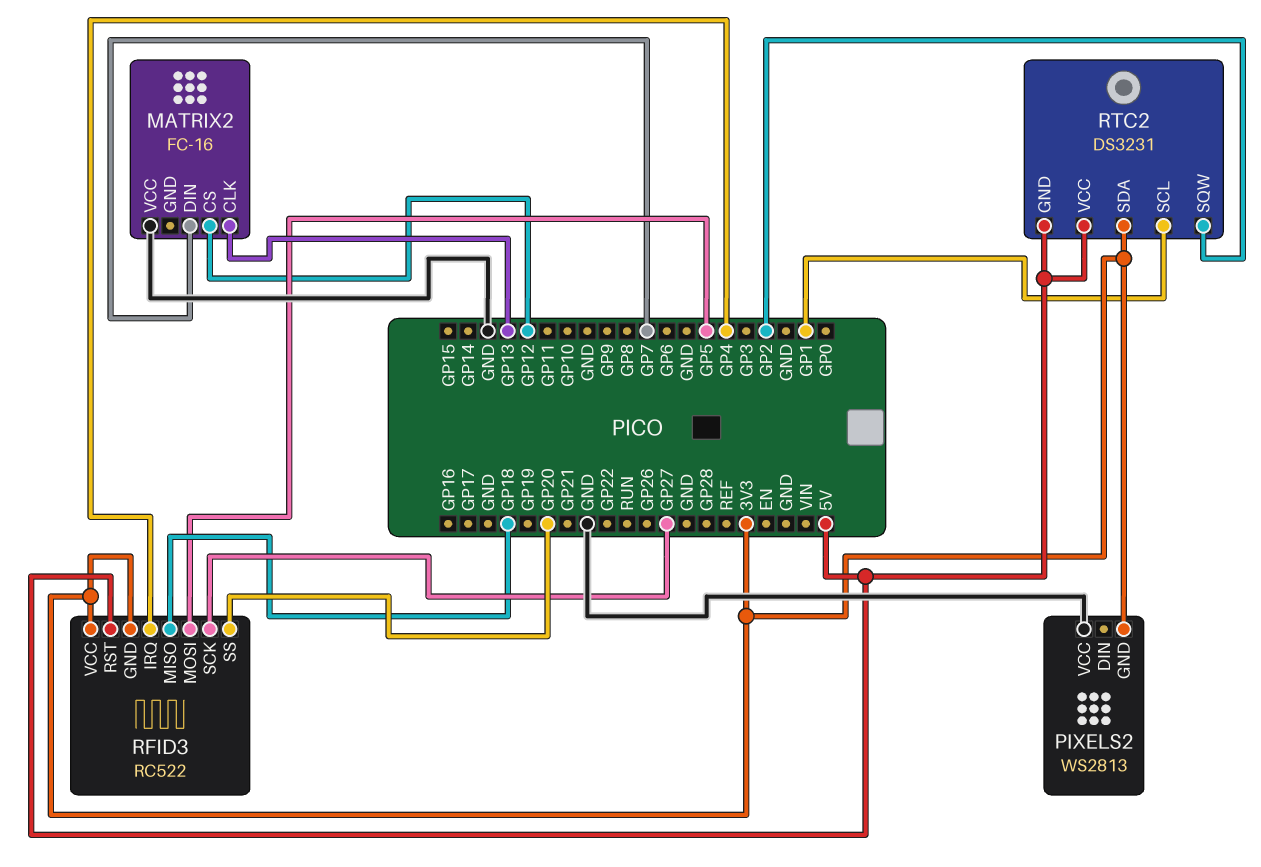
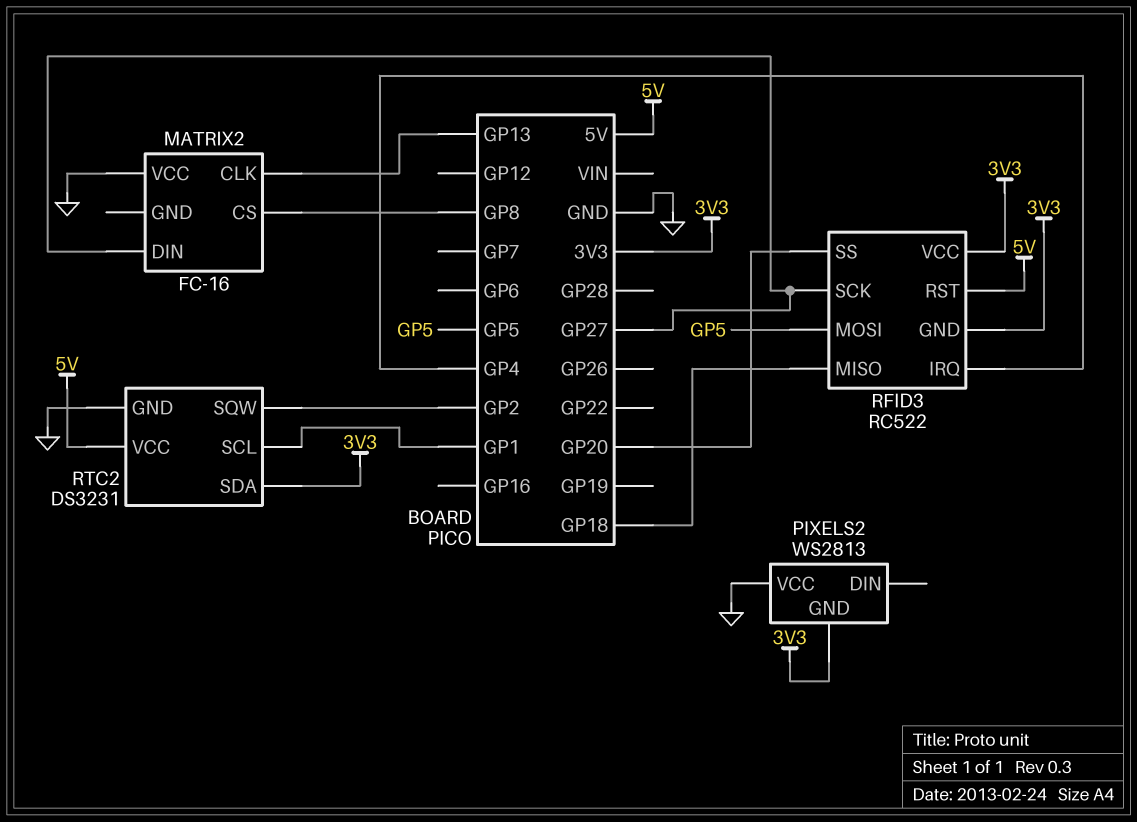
MATRIX2 pin CS: GP12 -> GP8
MATRIX2 pin DIN: GP7 -> GP27
RTC2 pin GND: 5V -> GND

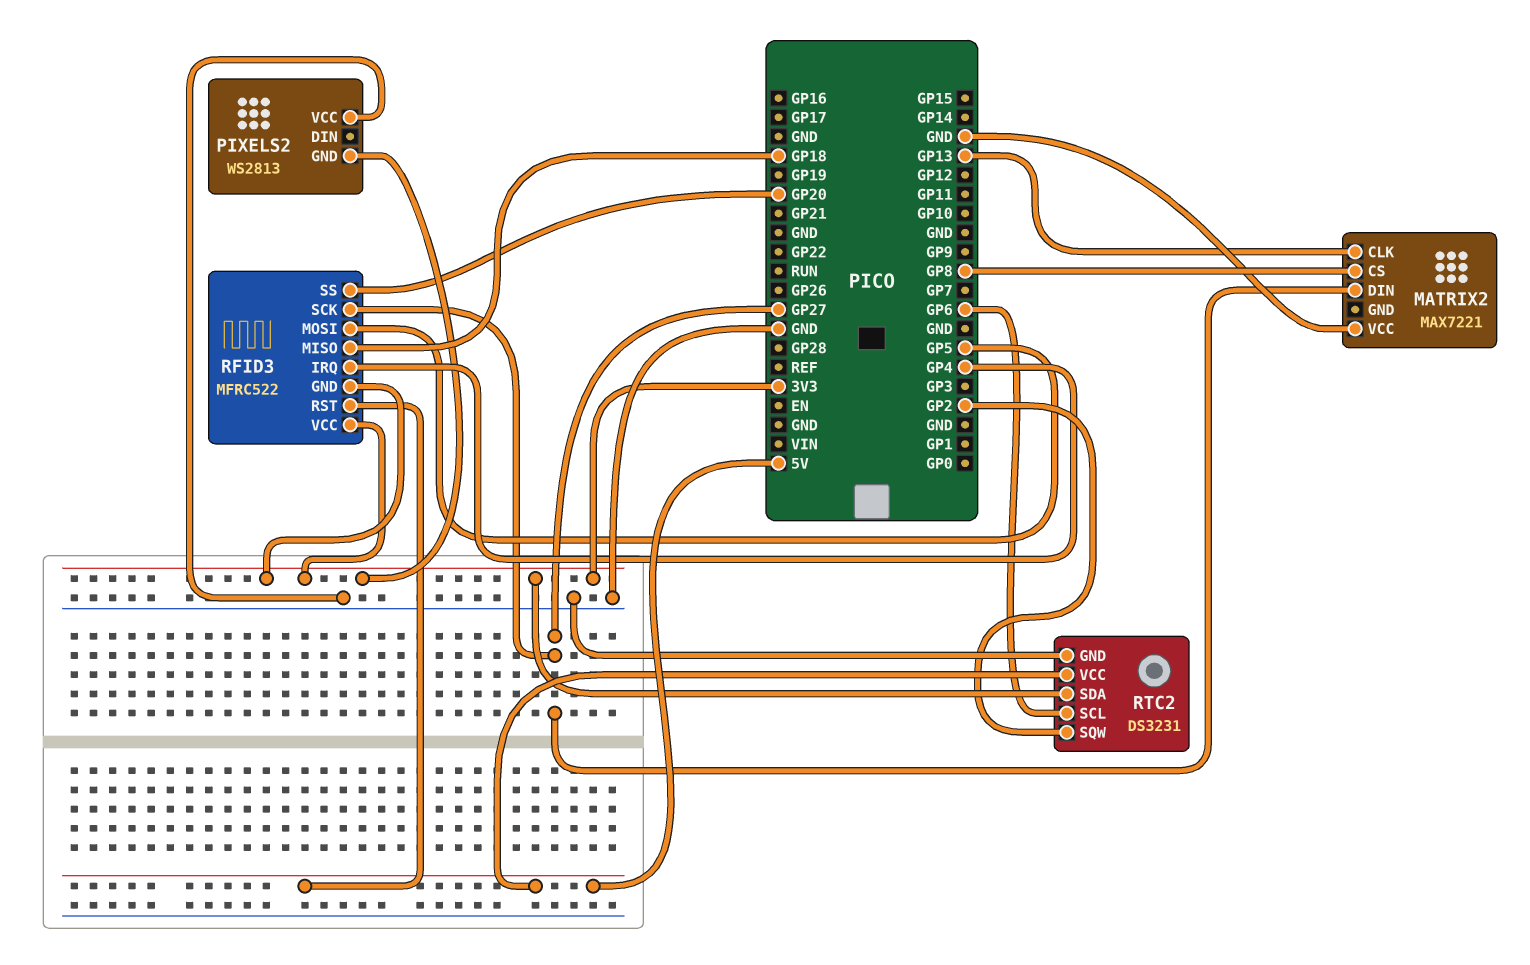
MATRIX2: FC-16 -> MAX7221
RFID3: RC522 -> MFRC522
RTC2 pin SCL: GP1 -> GP6

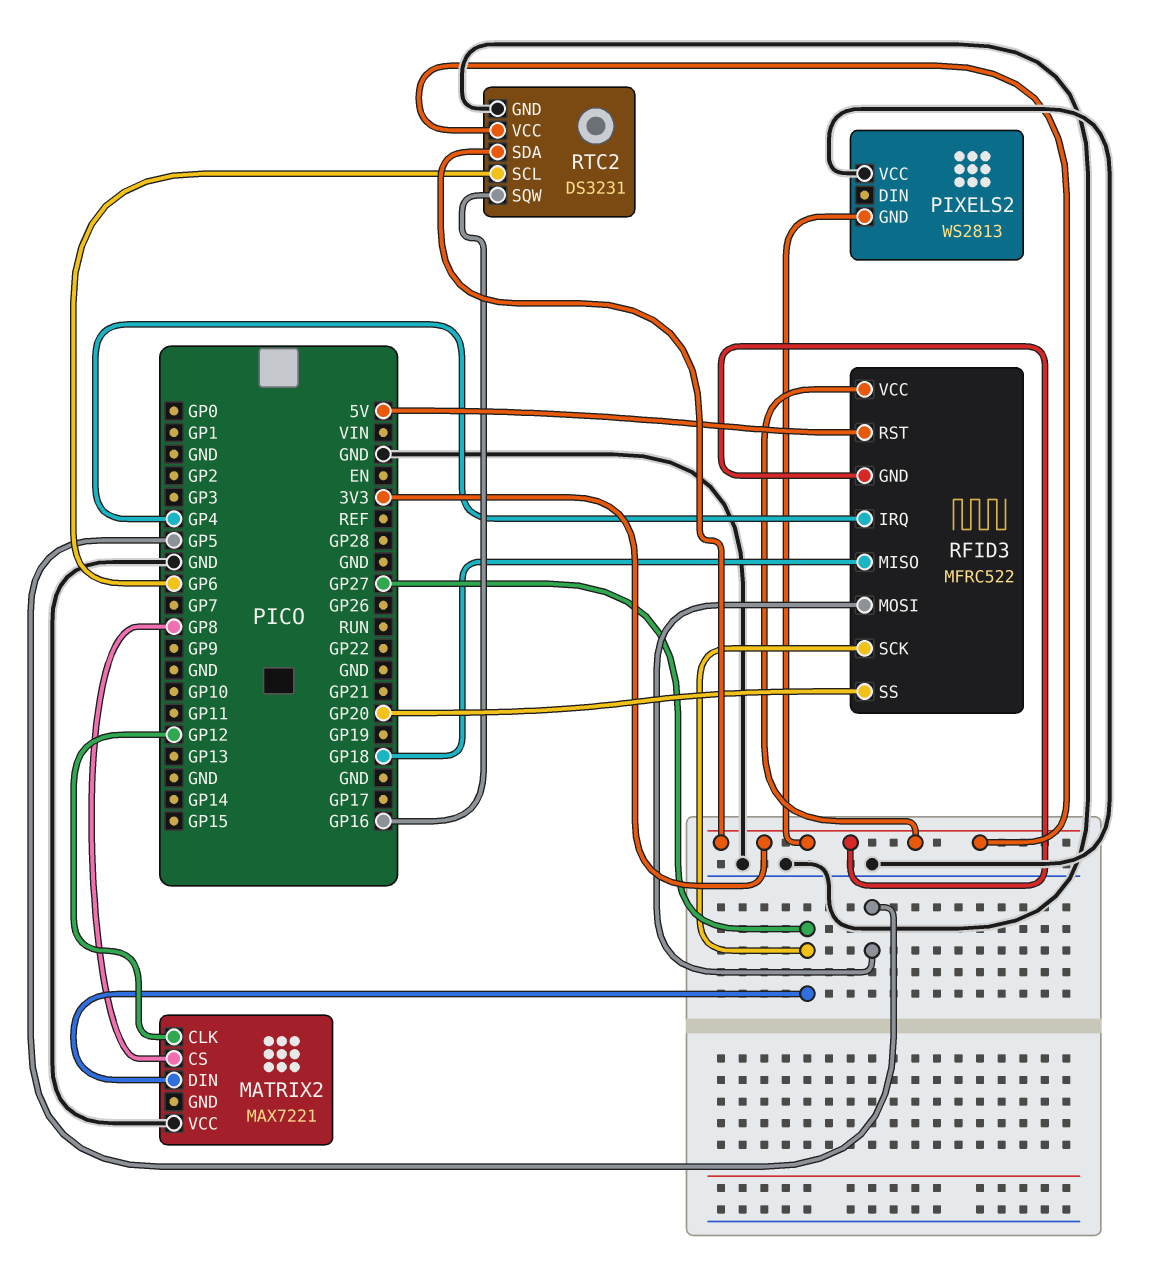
MATRIX2 pin CLK: GP13 -> GP12
RTC2 pin SQW: GP2 -> GP16
RTC2 pin VCC: 5V -> 3V3

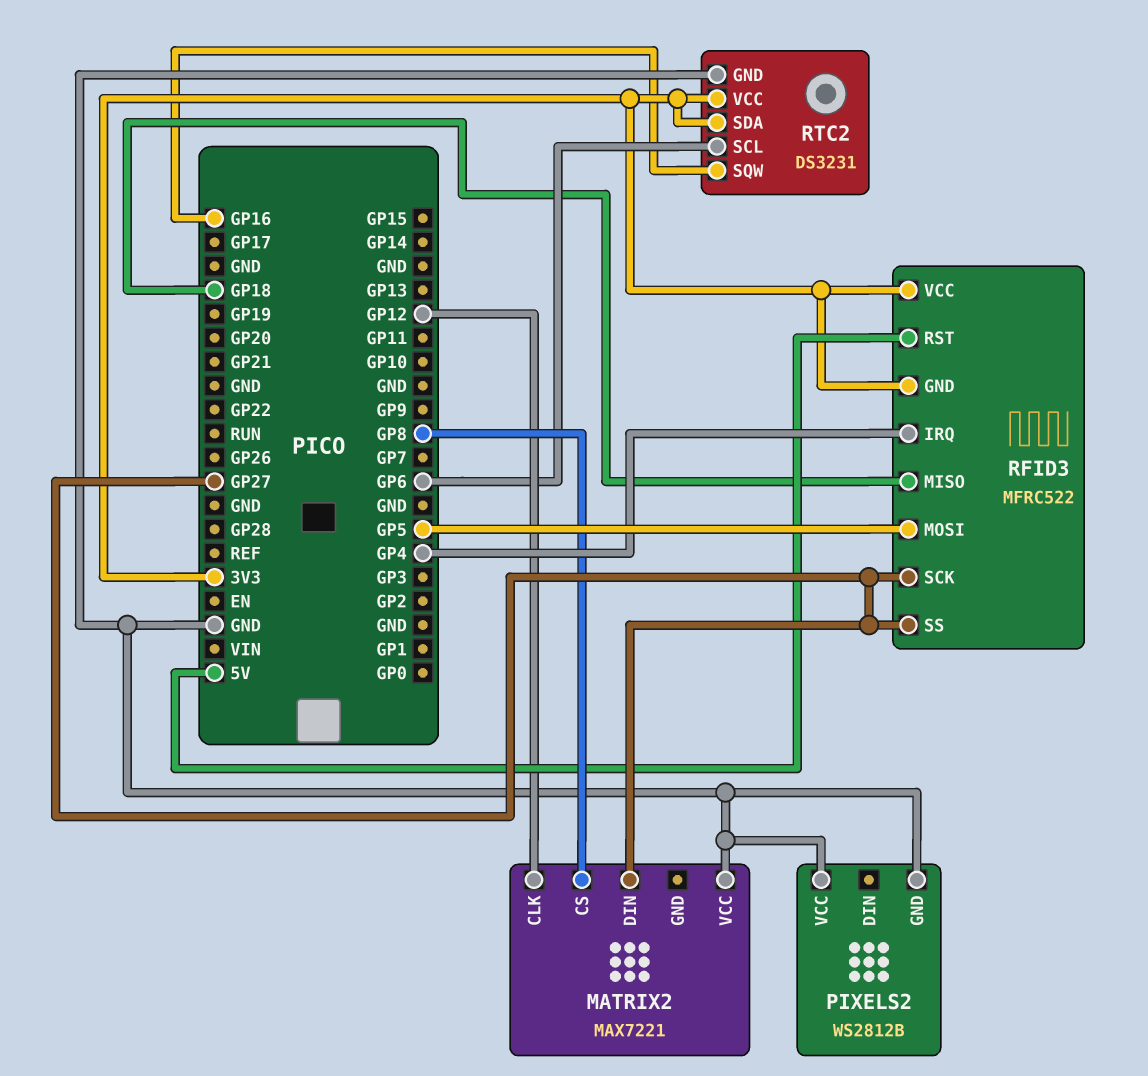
PIXELS2: WS2813 -> WS2812B
PIXELS2 pin GND: 3V3 -> GND
RFID3 pin SS: GP20 -> GP27

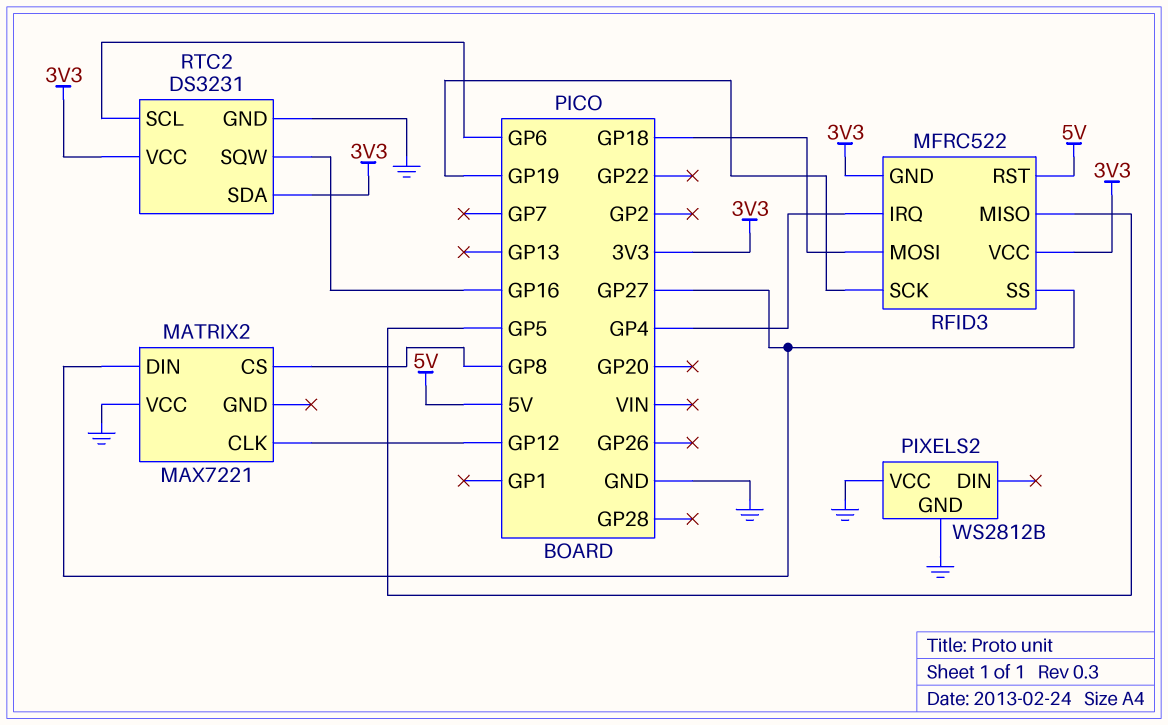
RFID3 pin MISO: GP18 -> GP5
RFID3 pin MOSI: GP5 -> GP18
RFID3 pin SCK: GP27 -> GP19

